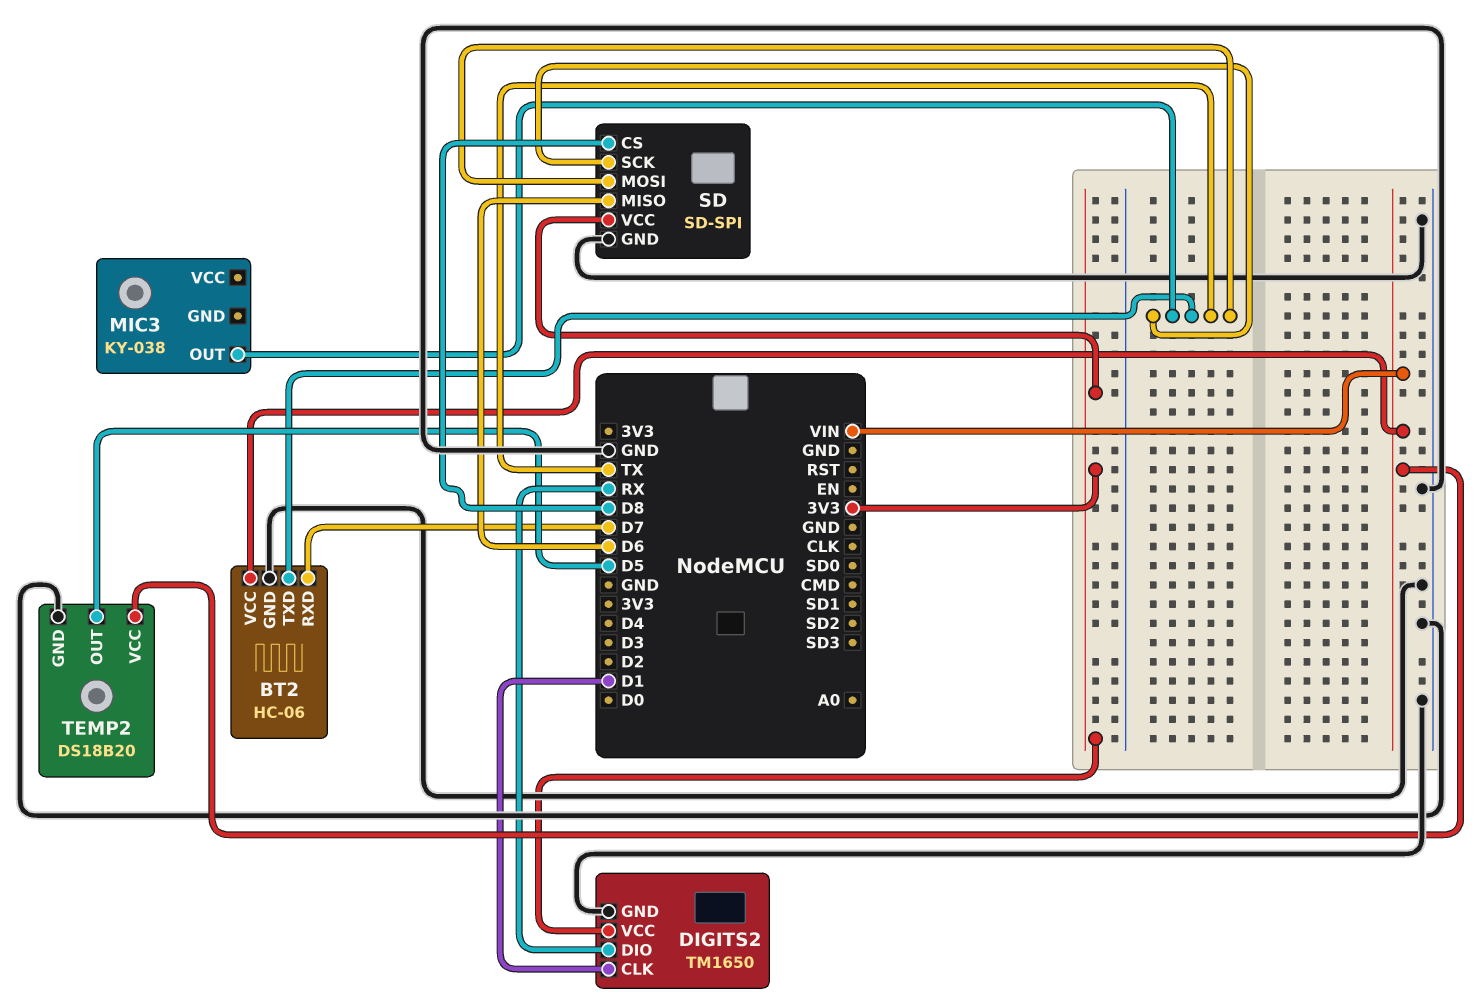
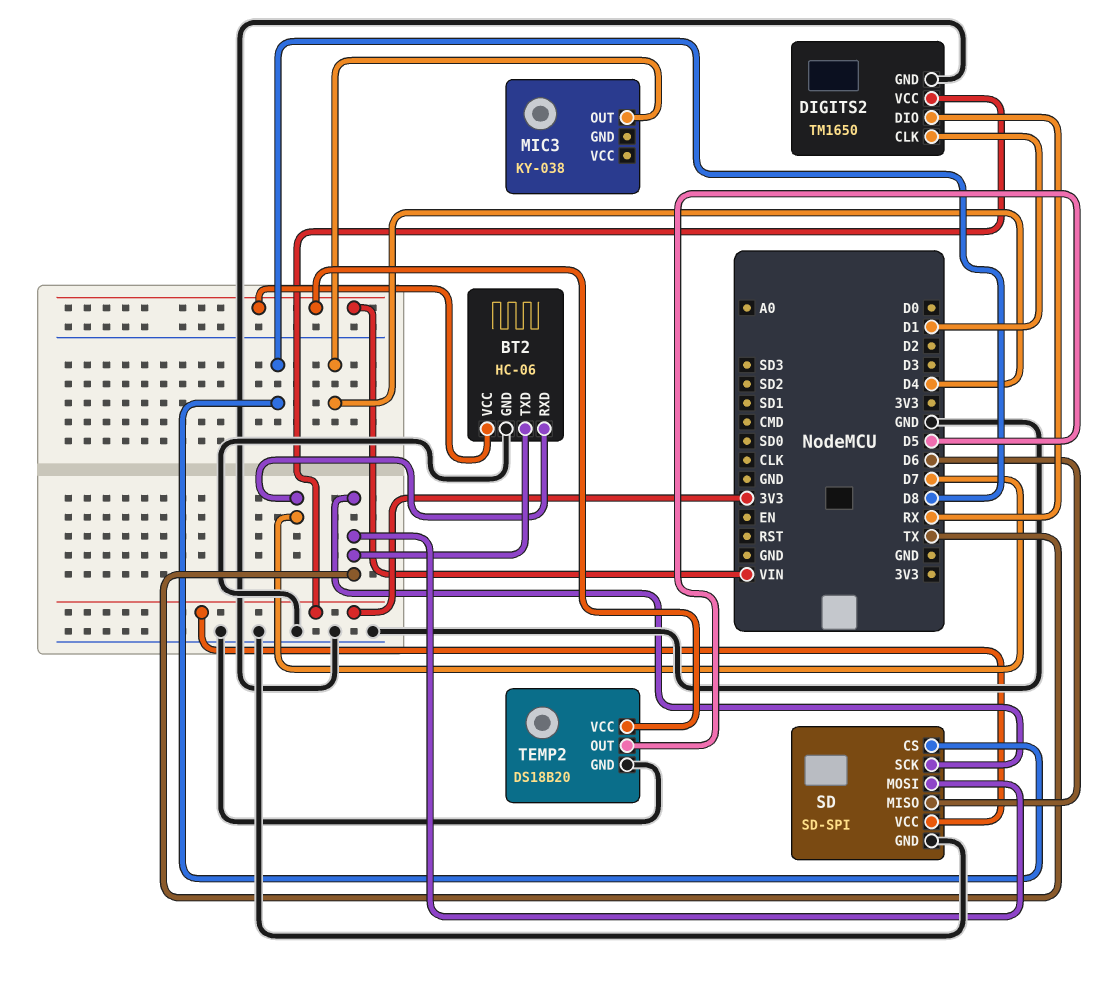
MIC3 pin OUT: TX -> D4

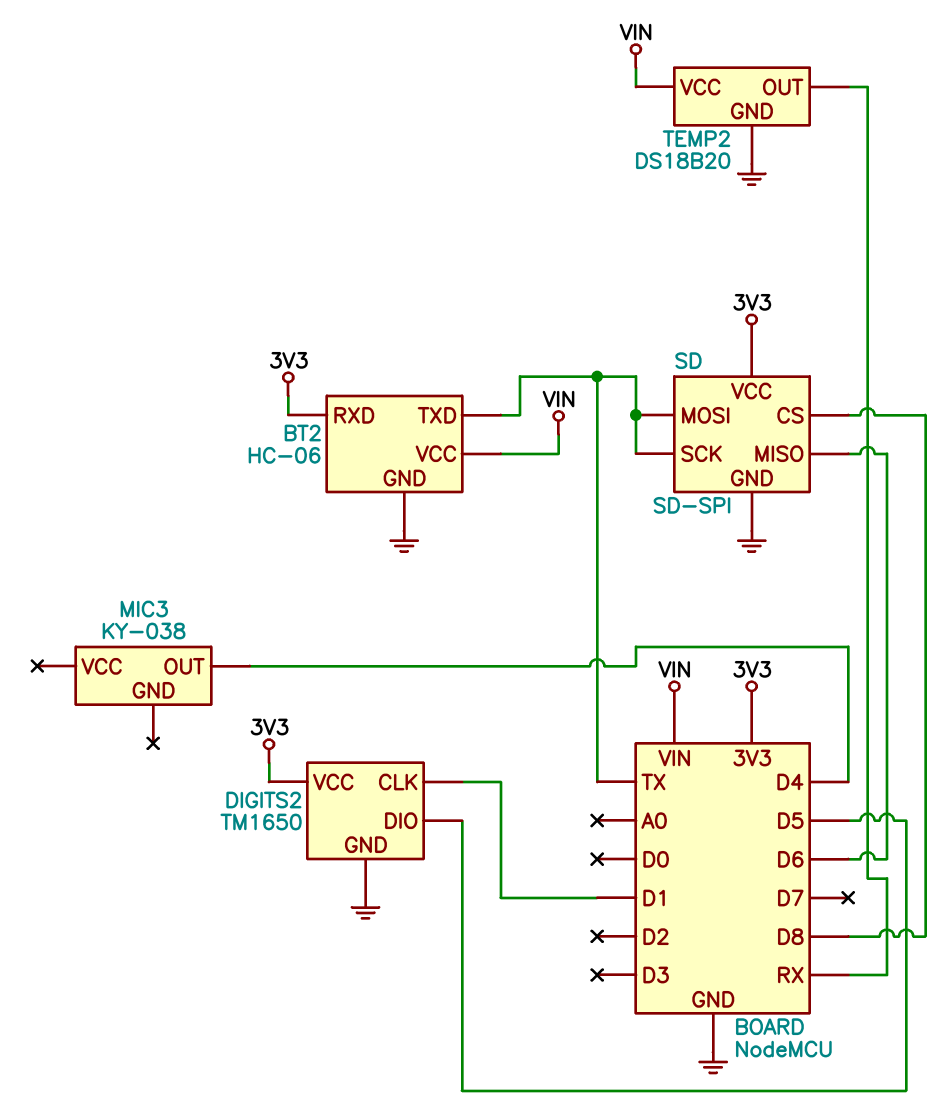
BT2 pin RXD: D7 -> 3V3
DIGITS2 pin DIO: RX -> D5
TEMP2 pin OUT: D5 -> RX

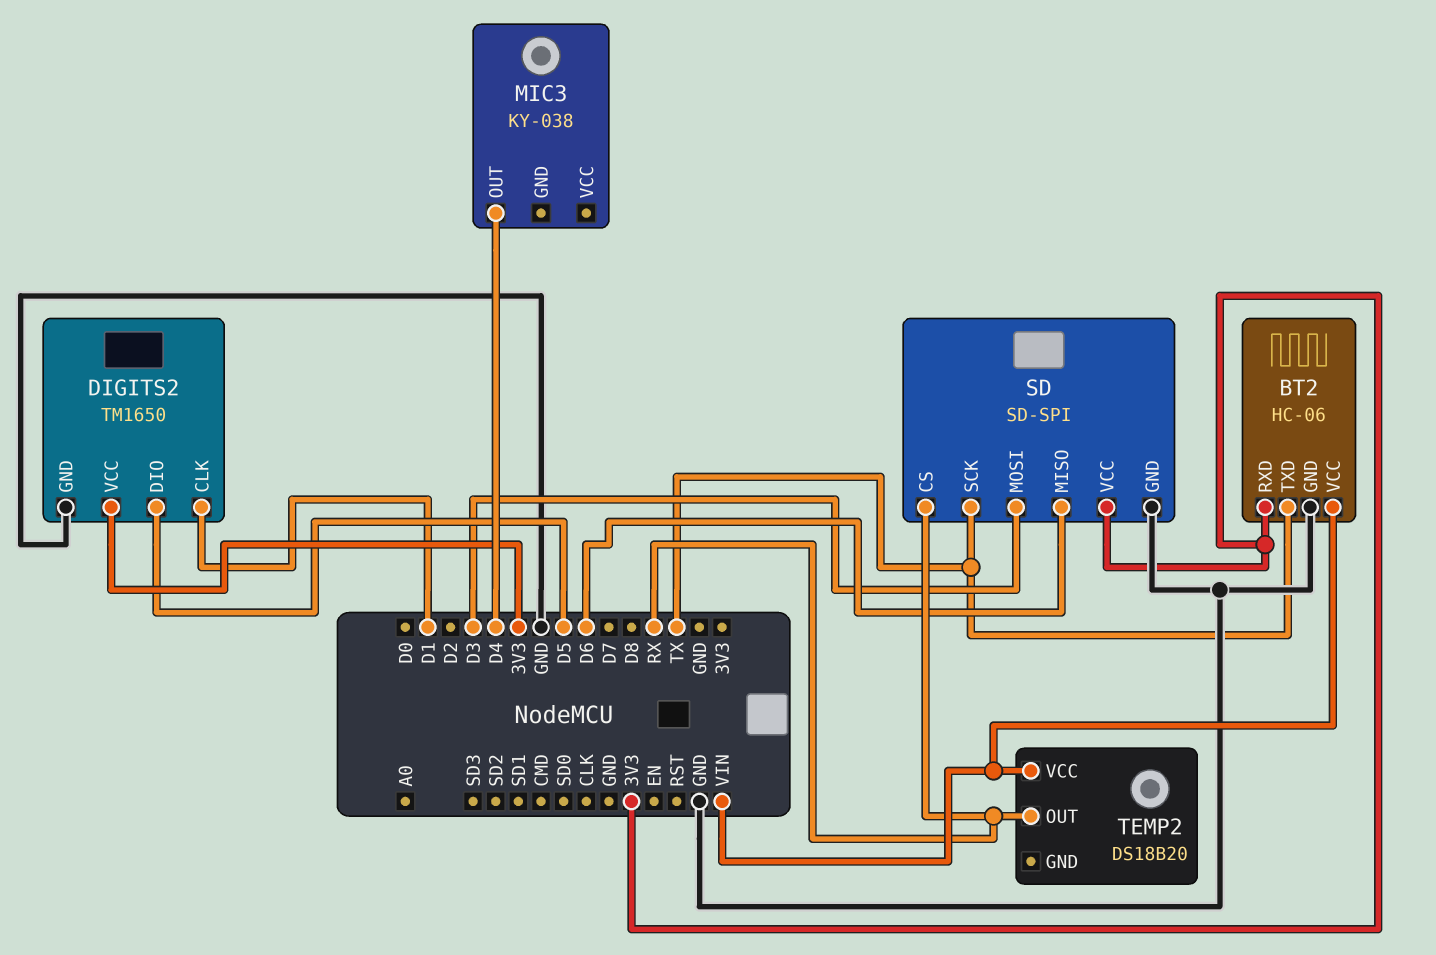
SD pin CS: D8 -> RX
SD pin MOSI: TX -> D3
TEMP2 pin GND: GND -> none

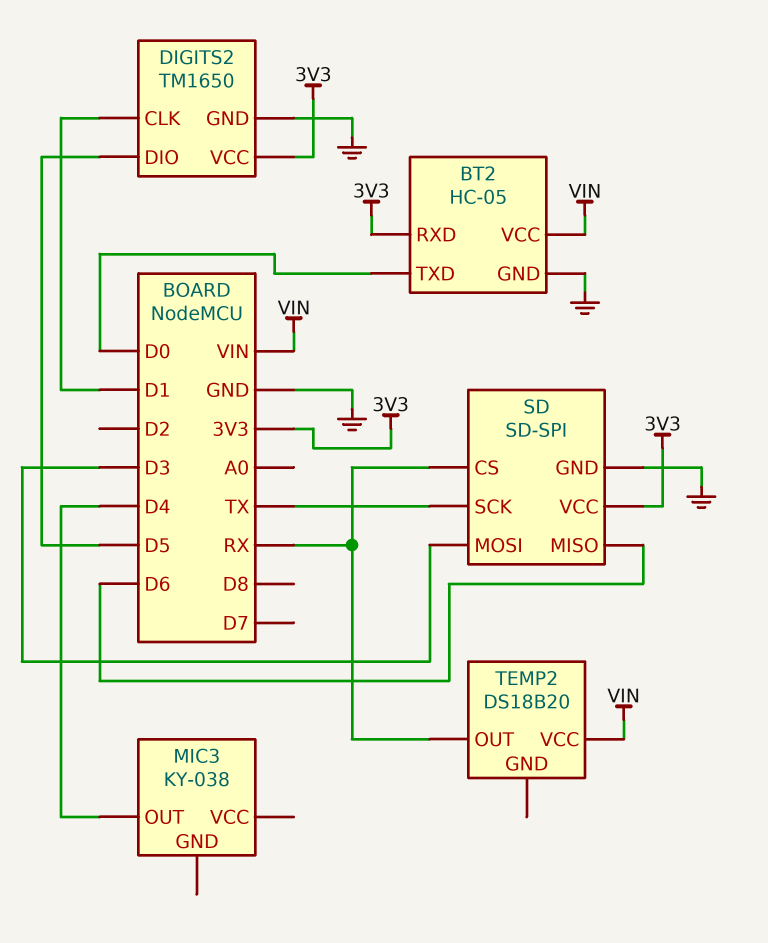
BT2: HC-06 -> HC-05
BT2 pin TXD: TX -> D0

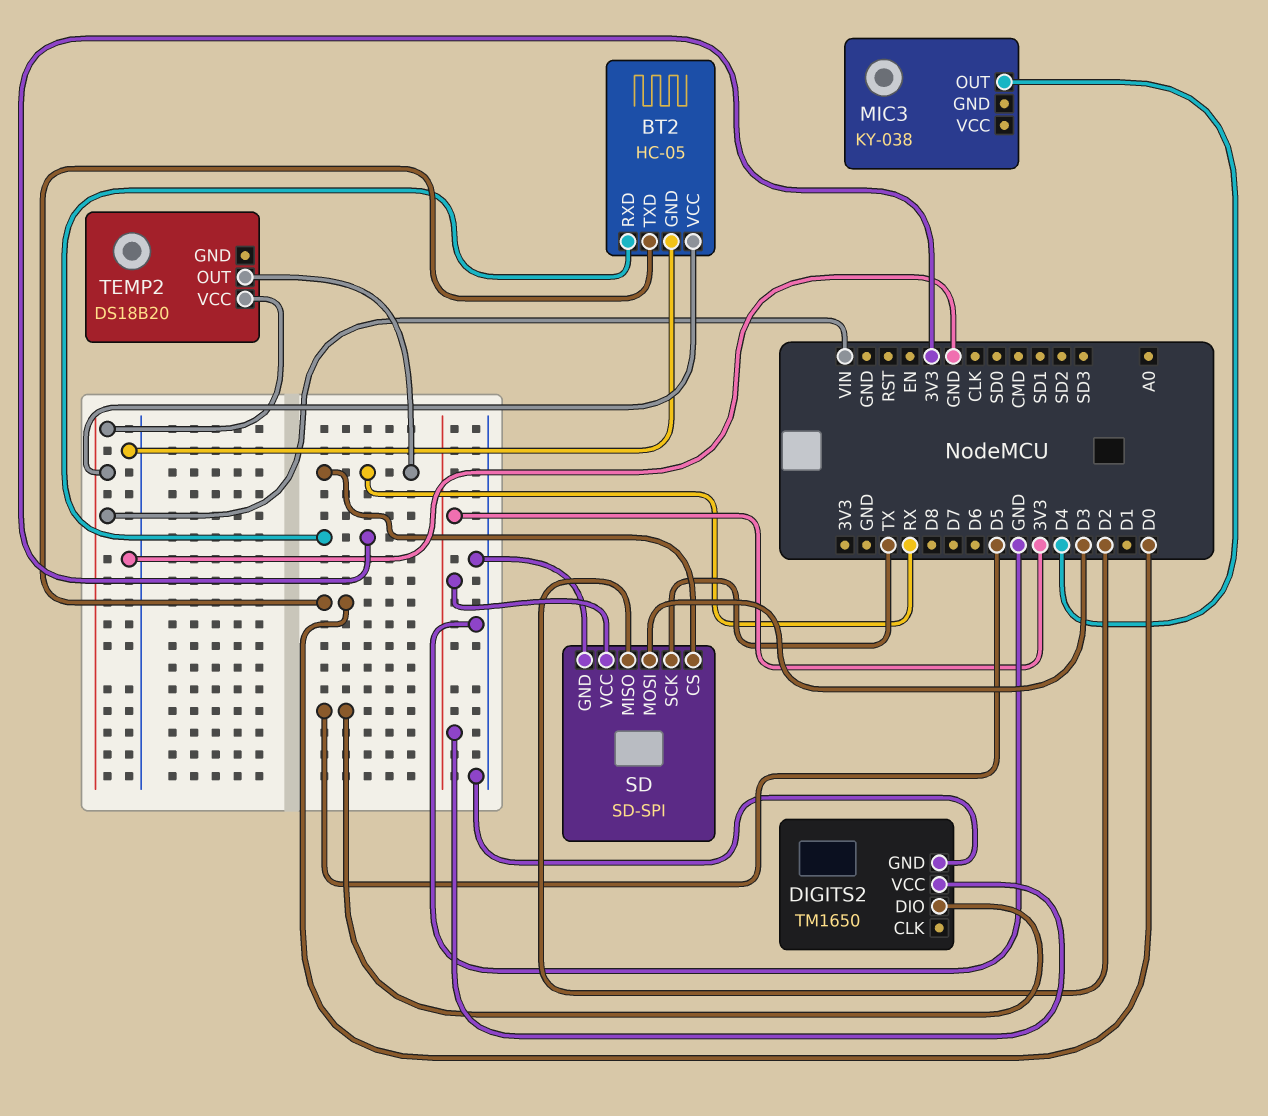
DIGITS2 pin CLK: D1 -> none
SD pin MISO: D6 -> D2

